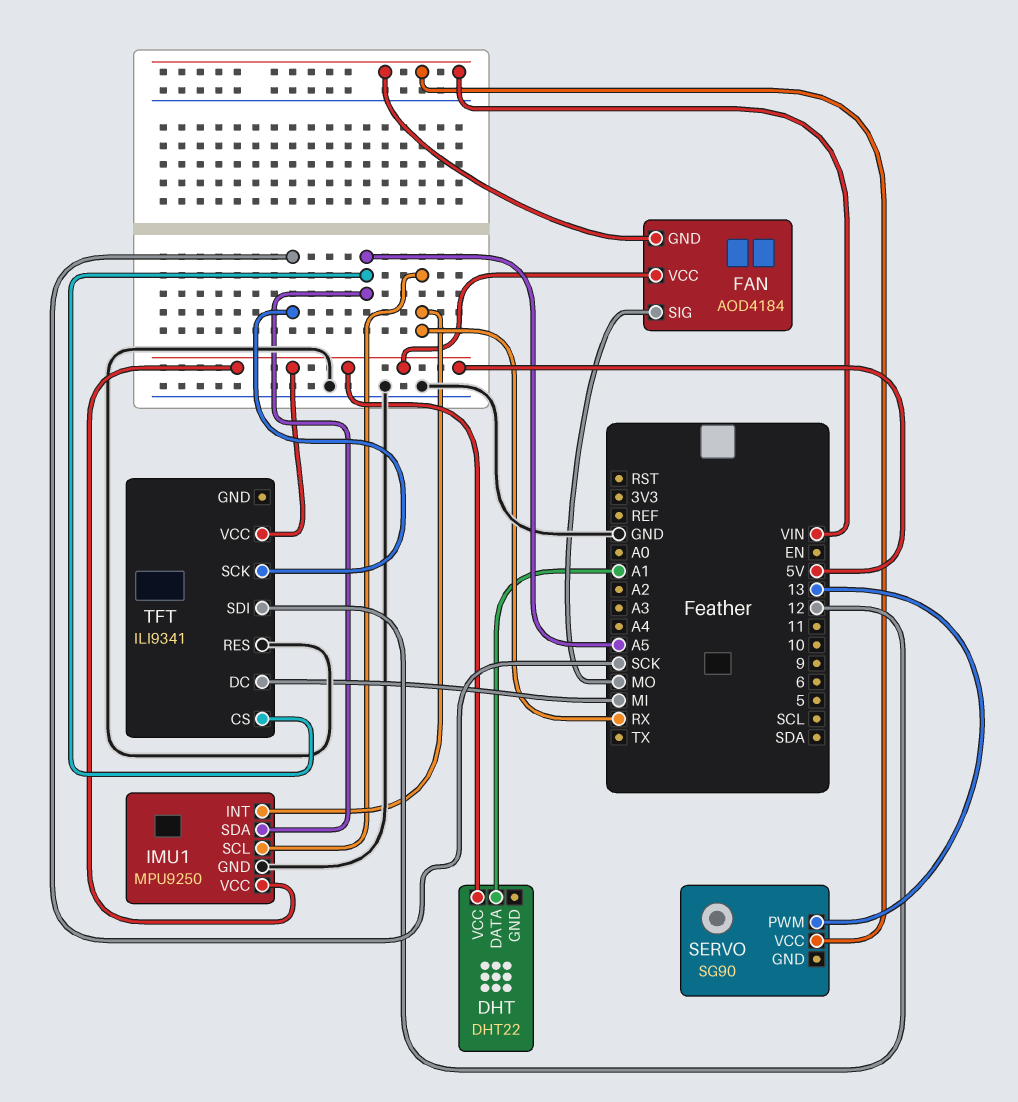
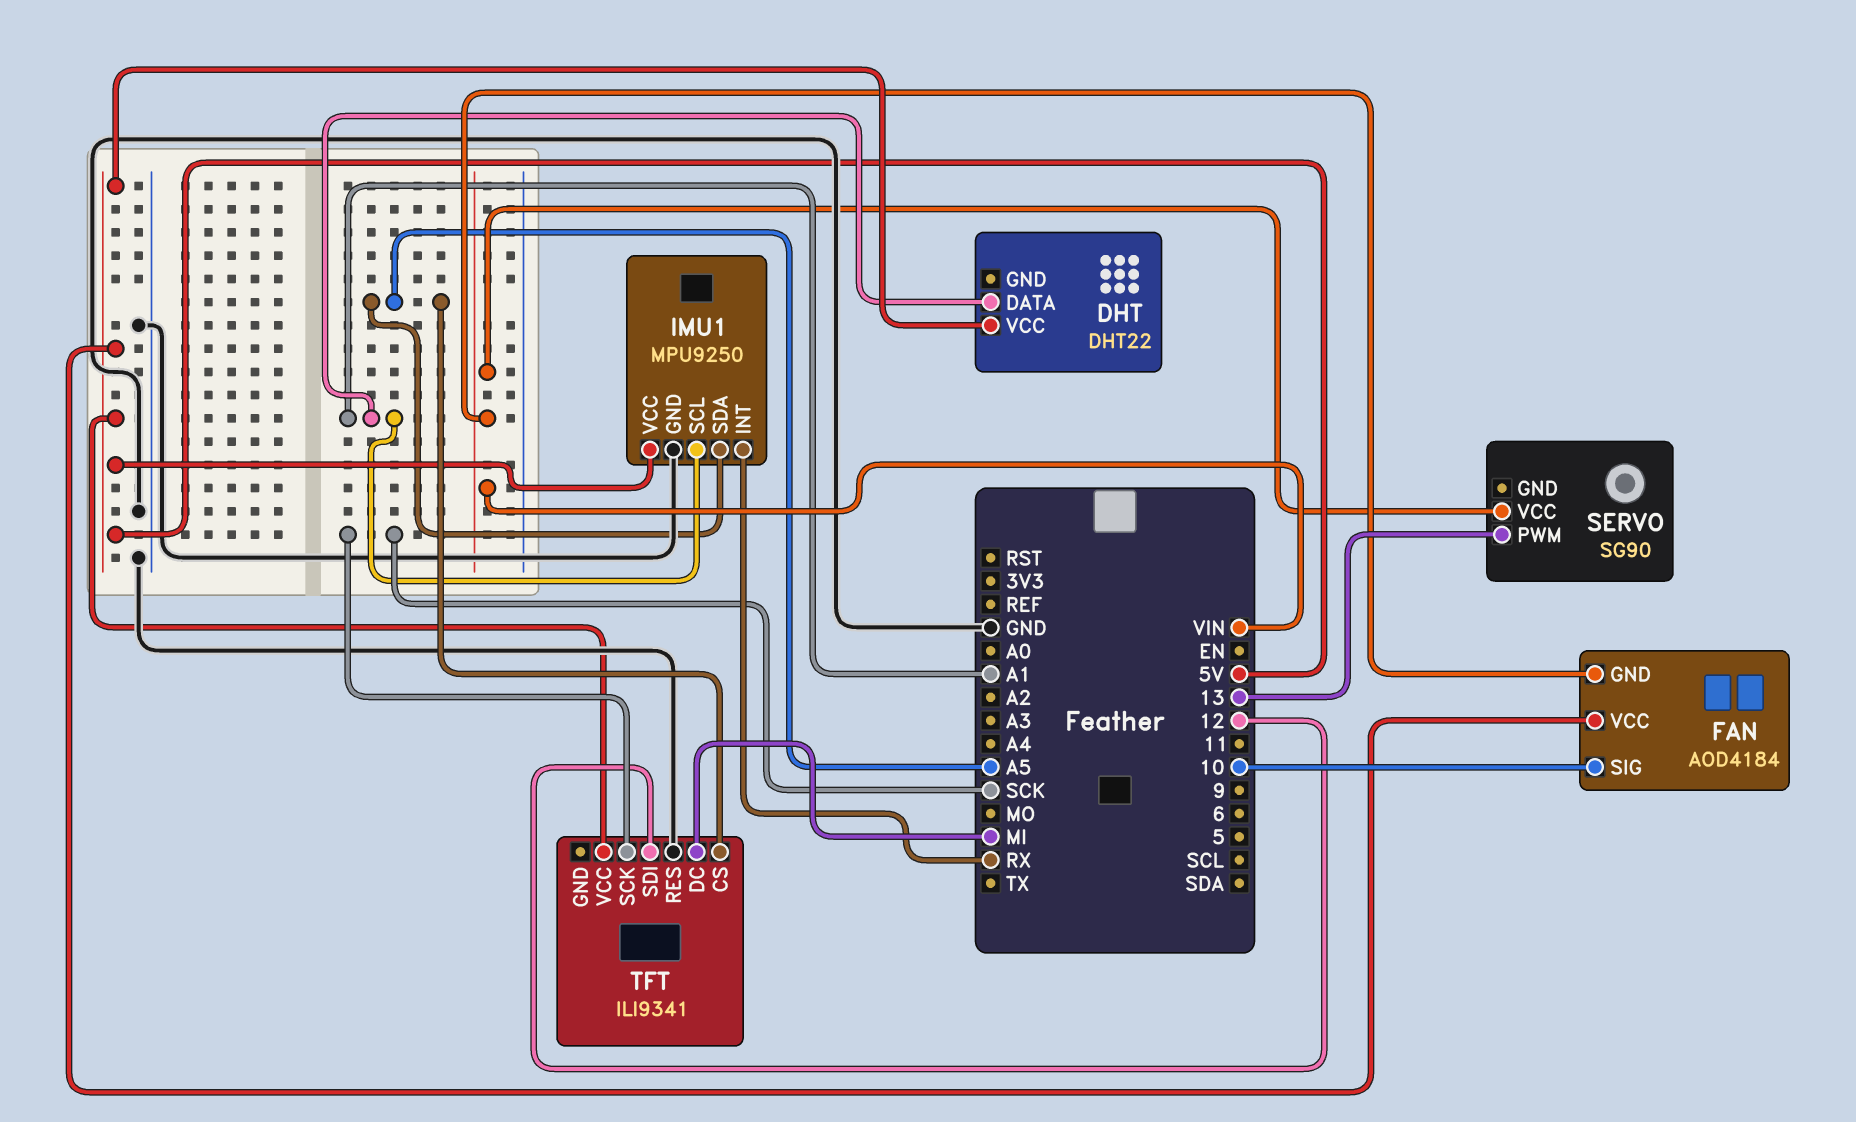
FAN pin SIG: MO -> 10
IMU1 pin SCL: RX -> A1

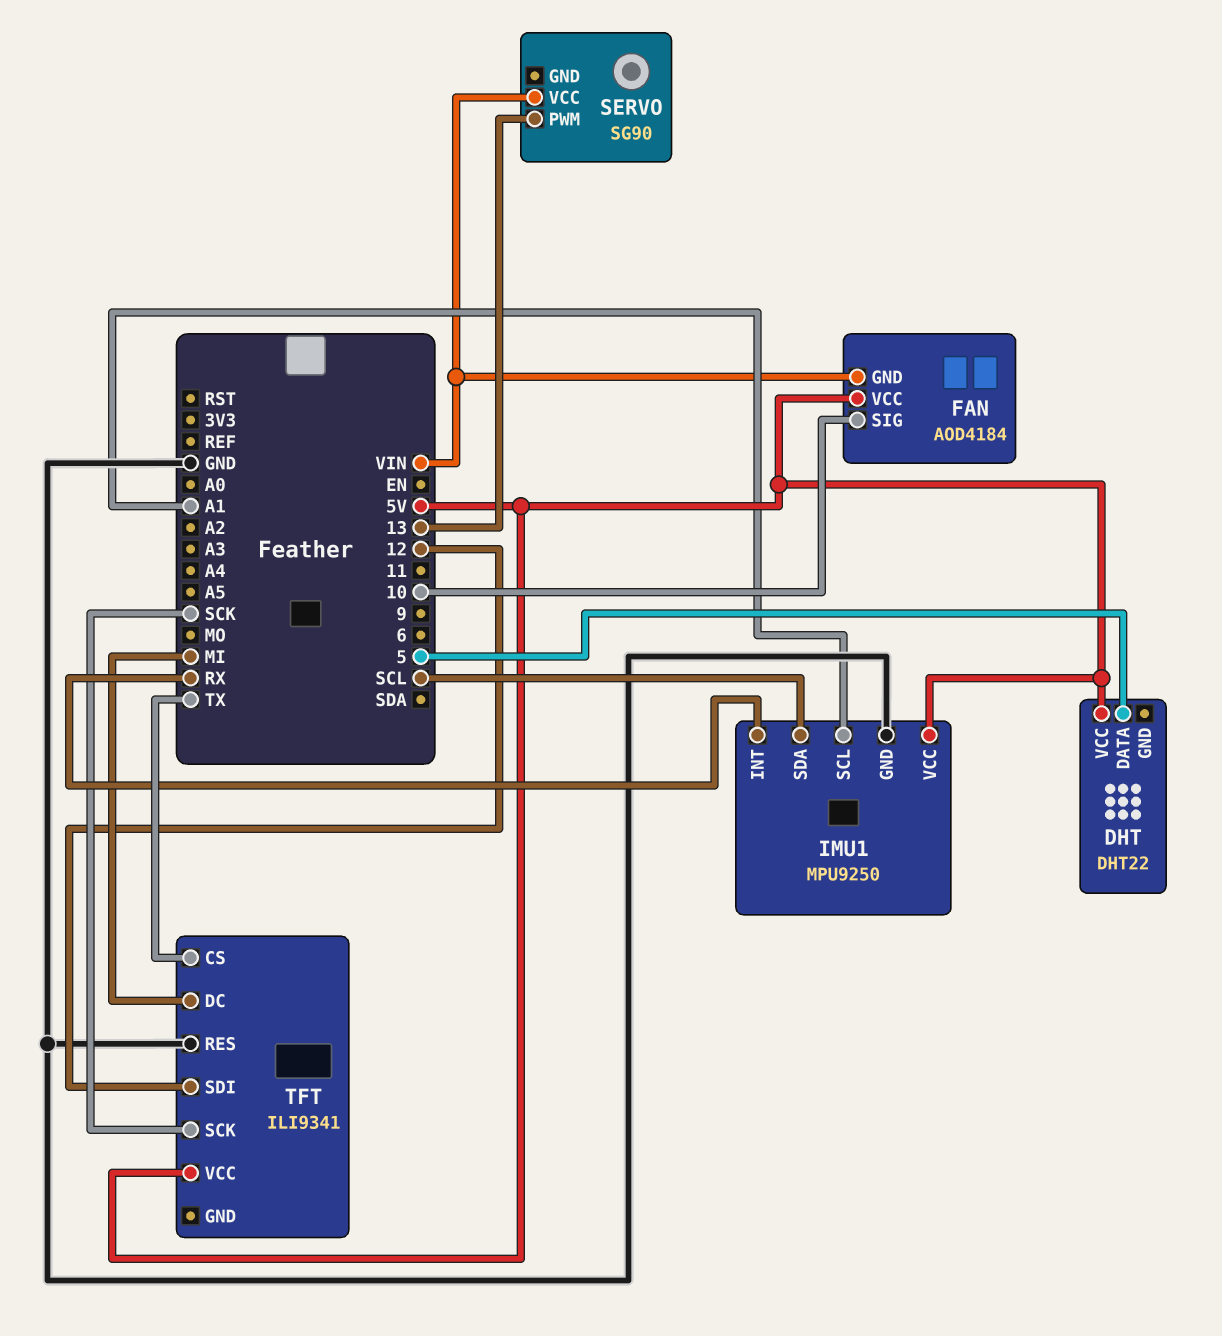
DHT pin DATA: A1 -> 5
IMU1 pin SDA: A5 -> SCL
TFT pin CS: A5 -> TX

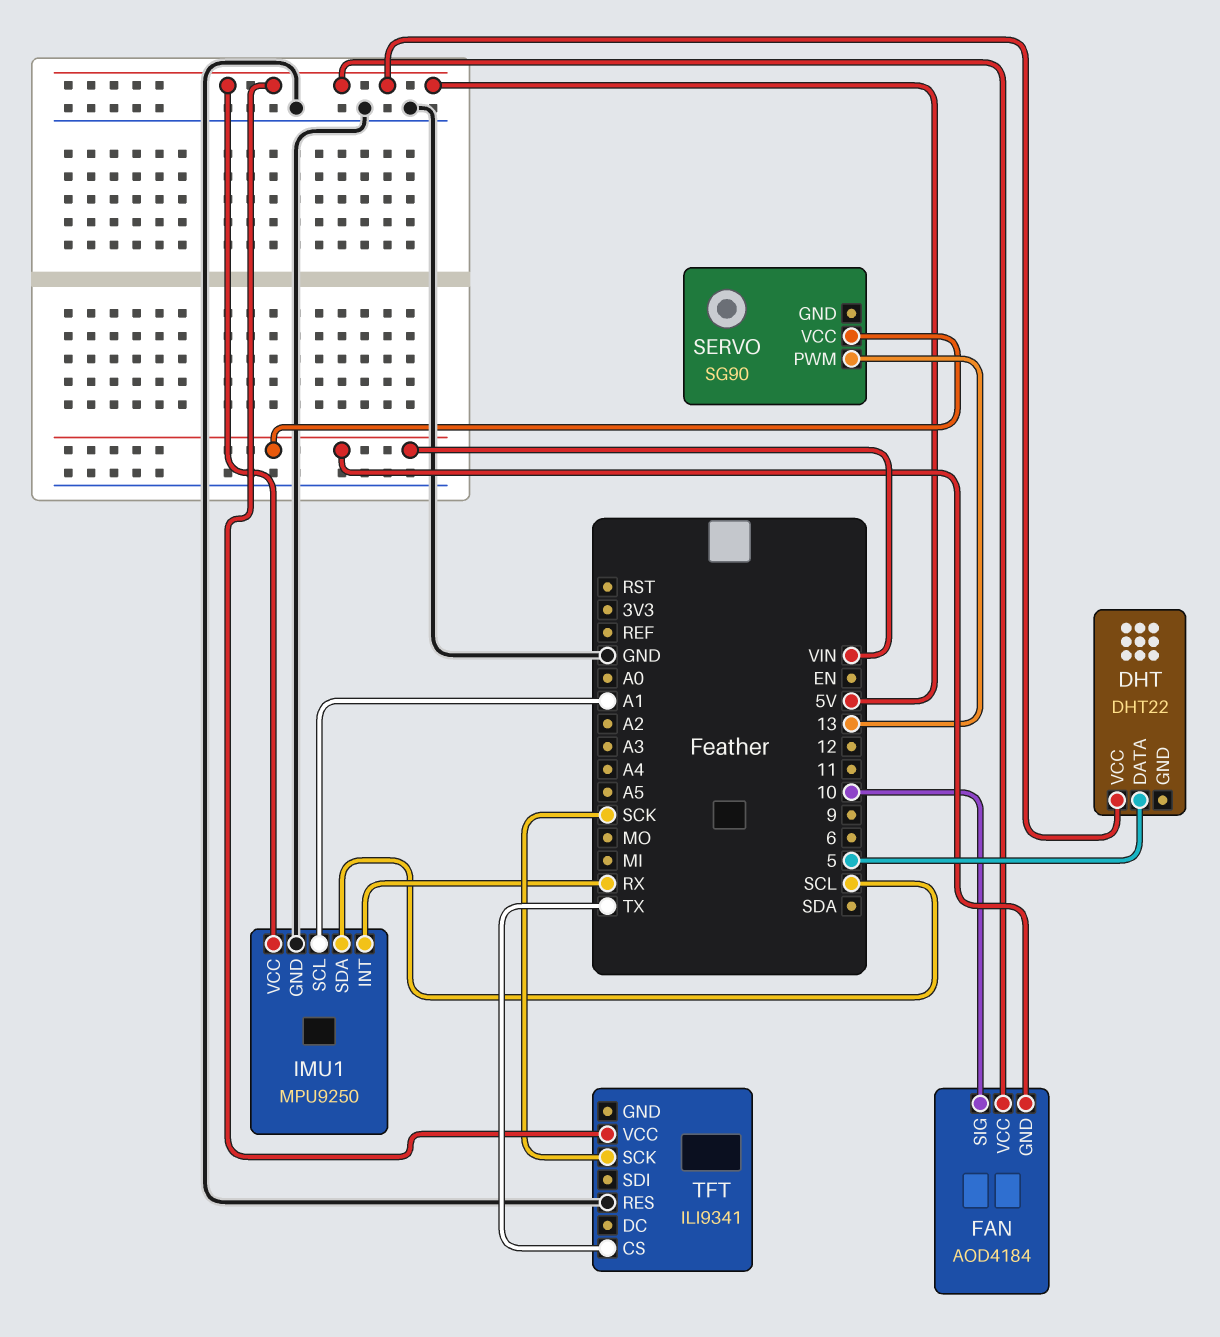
TFT pin DC: MI -> none
TFT pin SDI: 12 -> none

